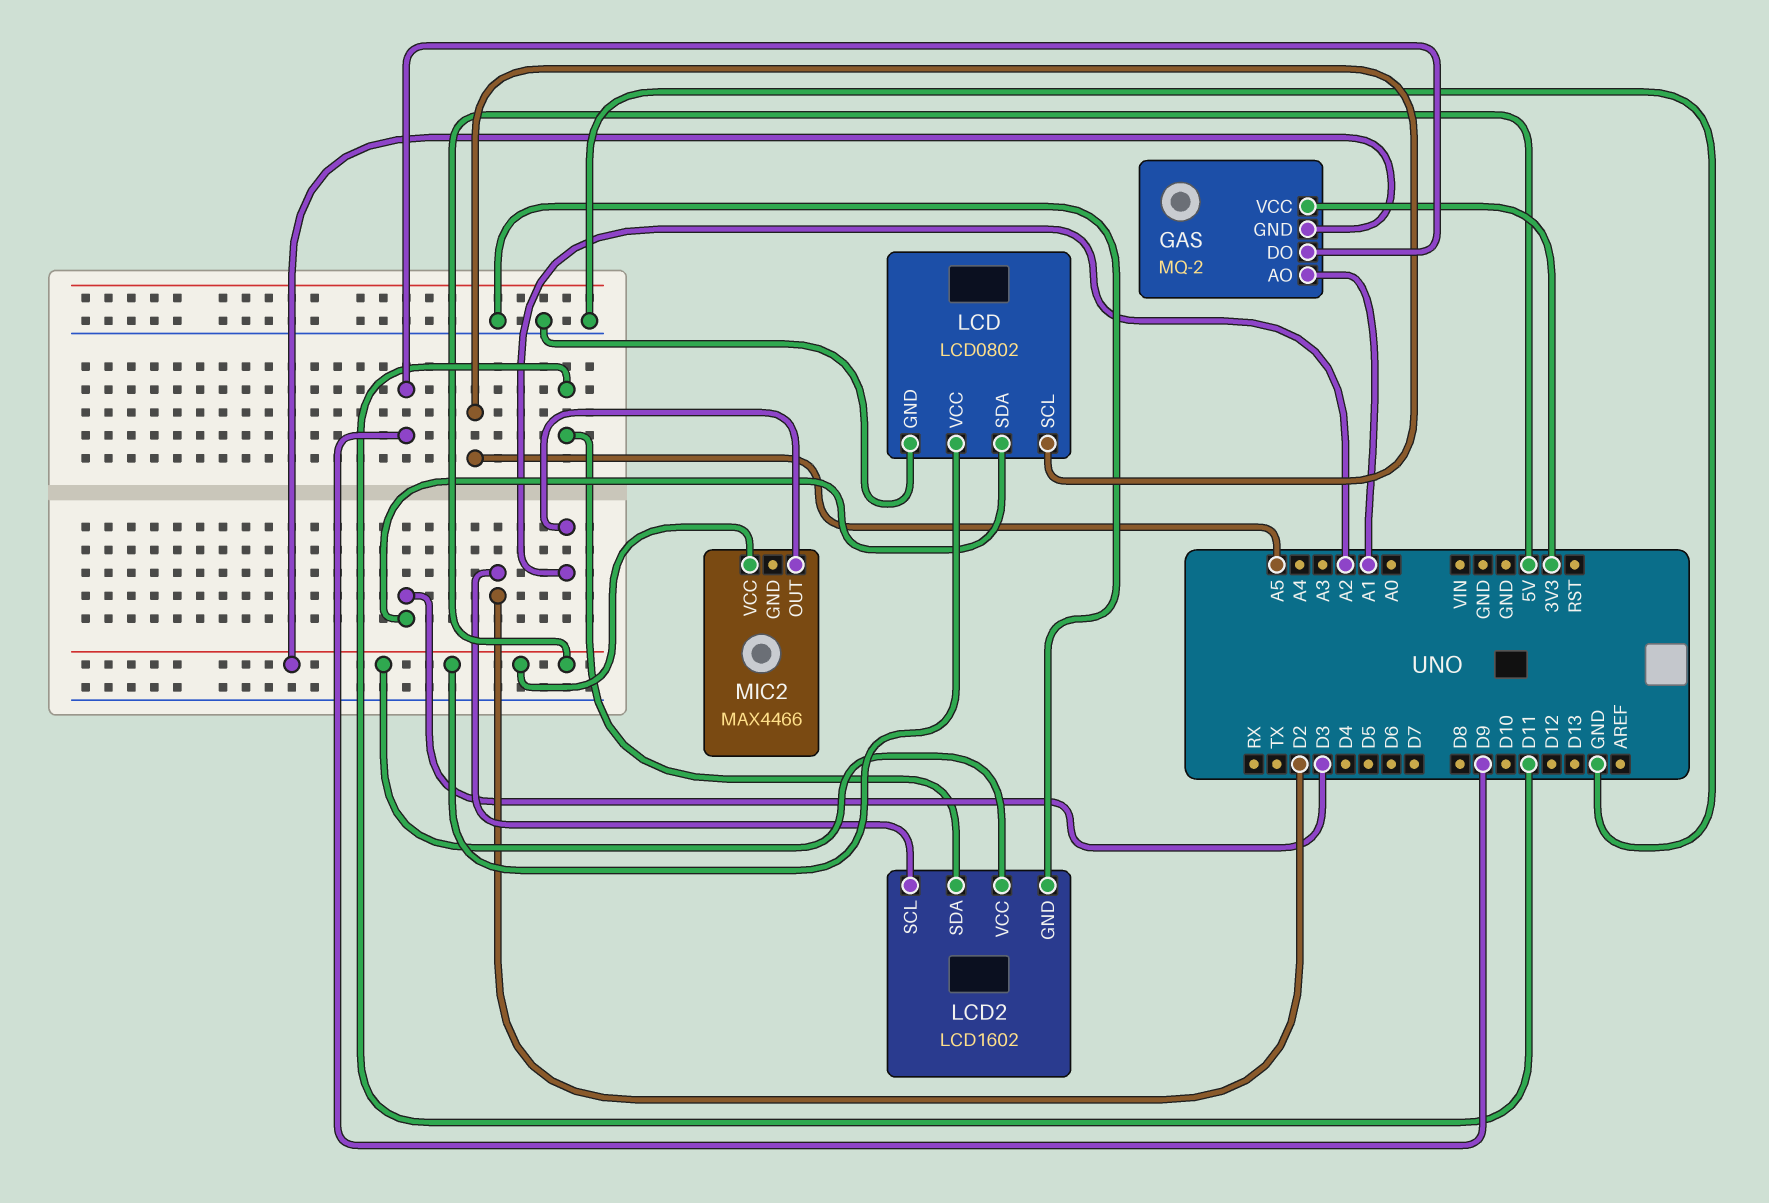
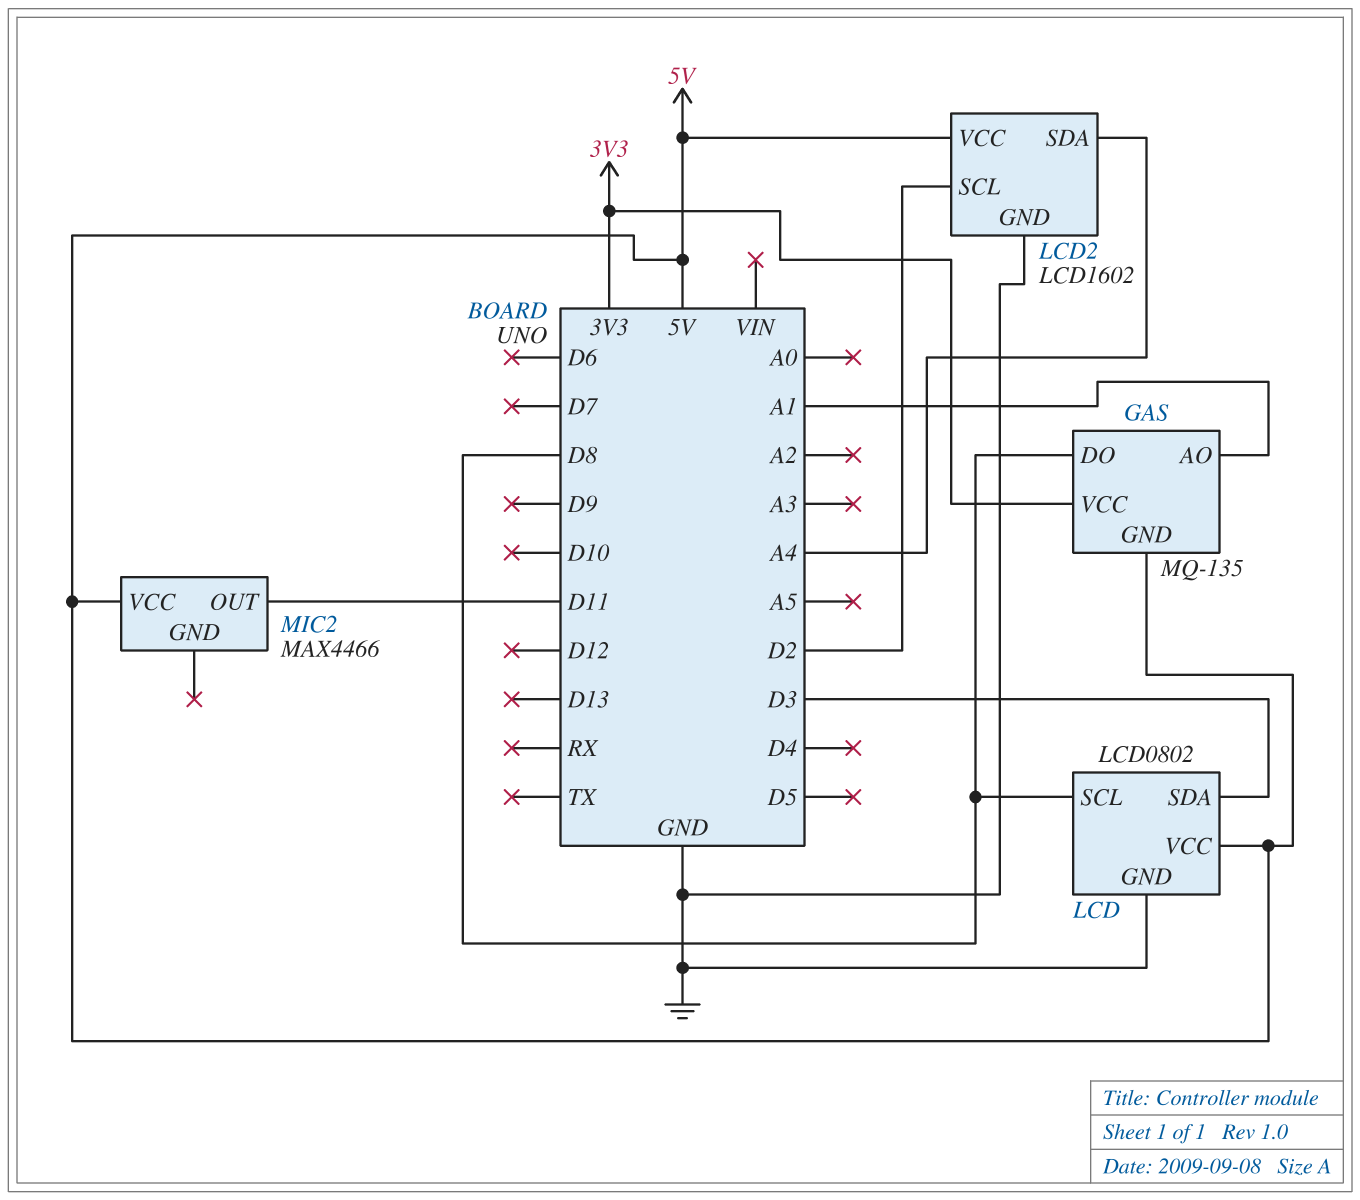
GAS: MQ-2 -> MQ-135
GAS pin DO: D9 -> D8
LCD pin SCL: A5 -> D8
LCD2 pin SDA: D11 -> A4
MIC2 pin OUT: A2 -> D11

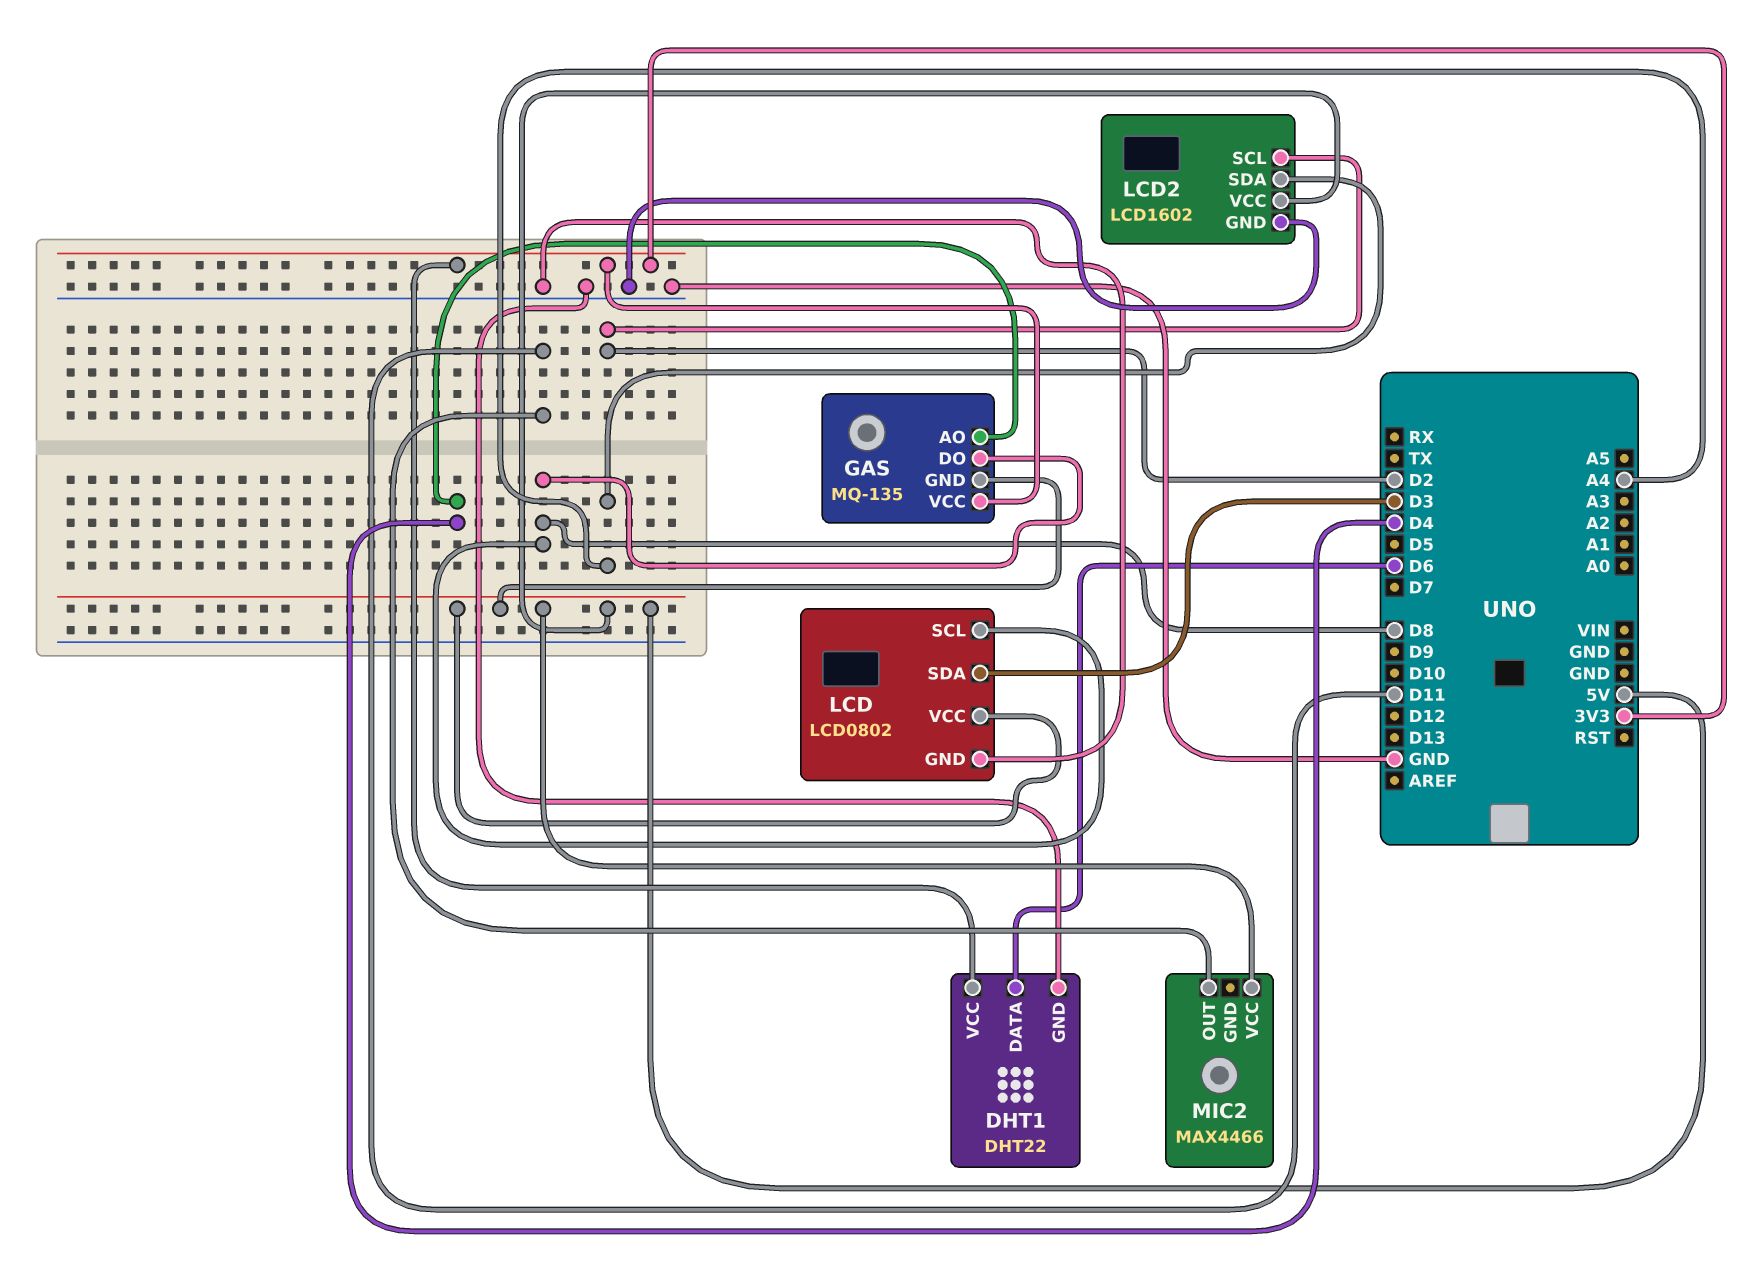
DHT1: none -> DHT22
DHT1 pin DATA: none -> D6
DHT1 pin GND: none -> GND
DHT1 pin VCC: none -> 3V3
GAS pin AO: A1 -> D4

